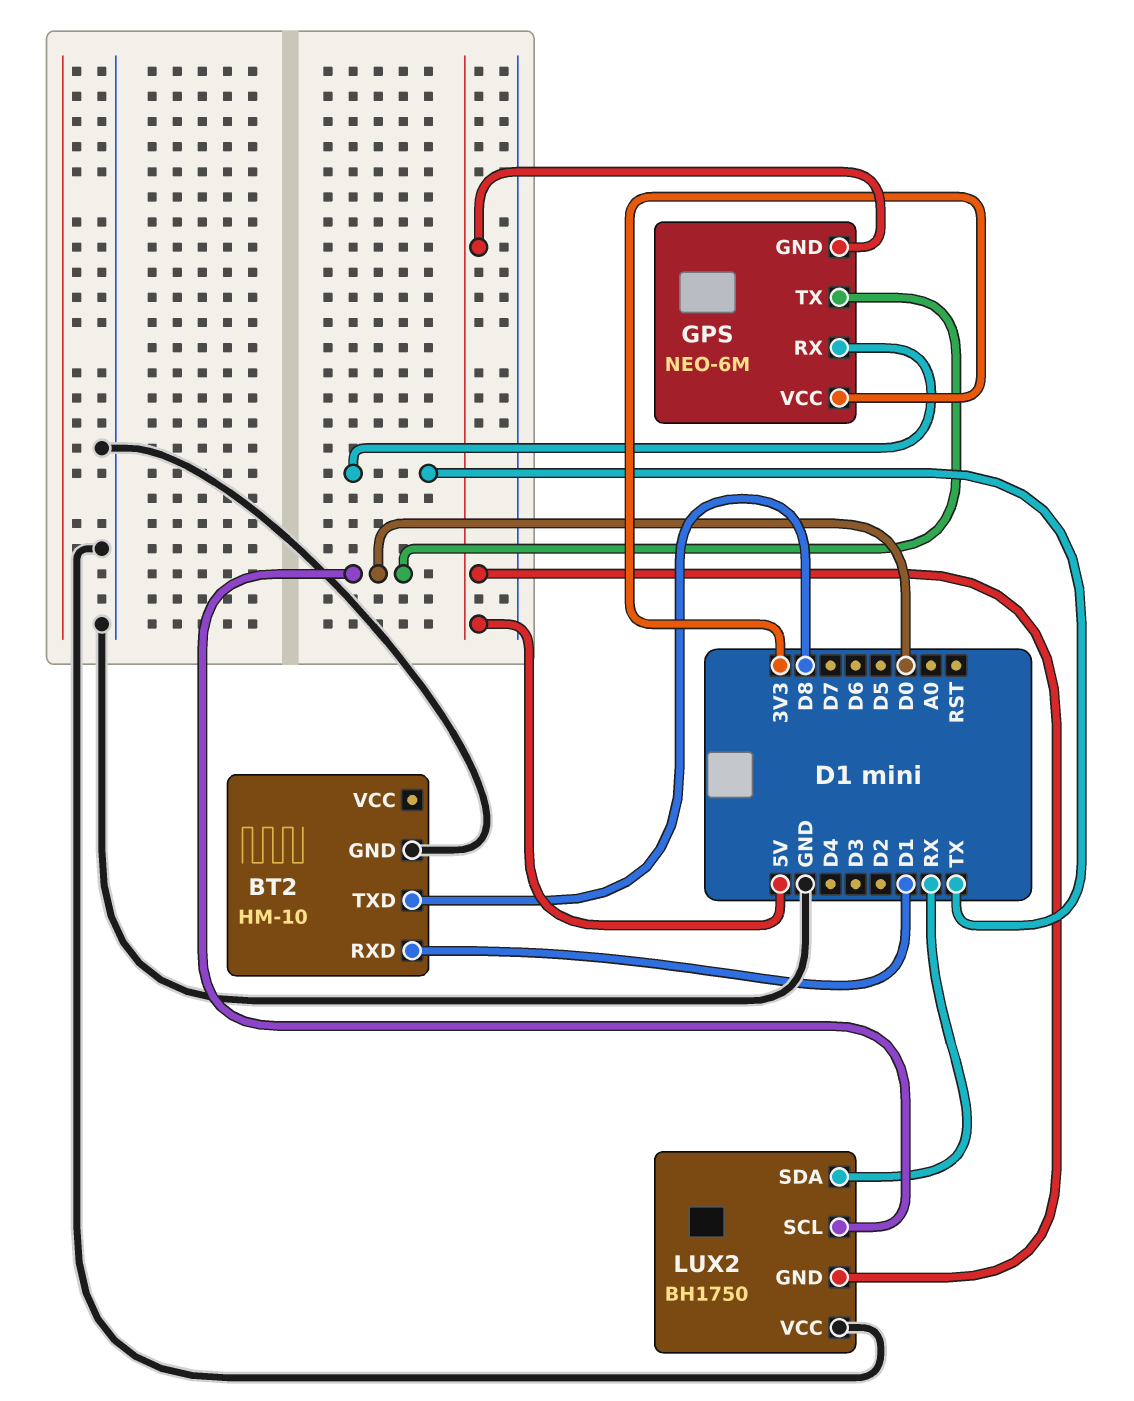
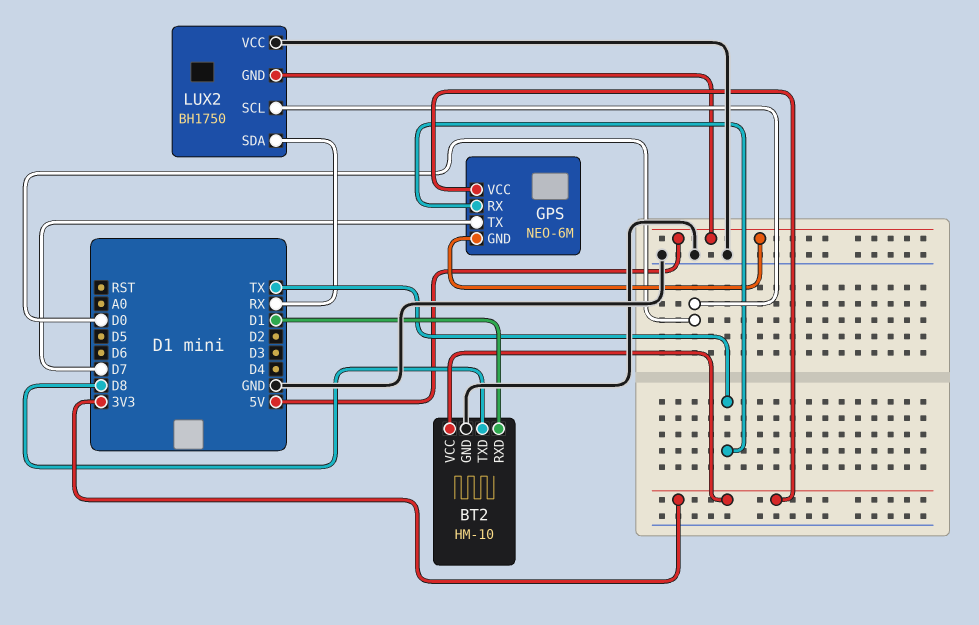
BT2 pin VCC: none -> 3V3
GPS pin TX: D0 -> D7

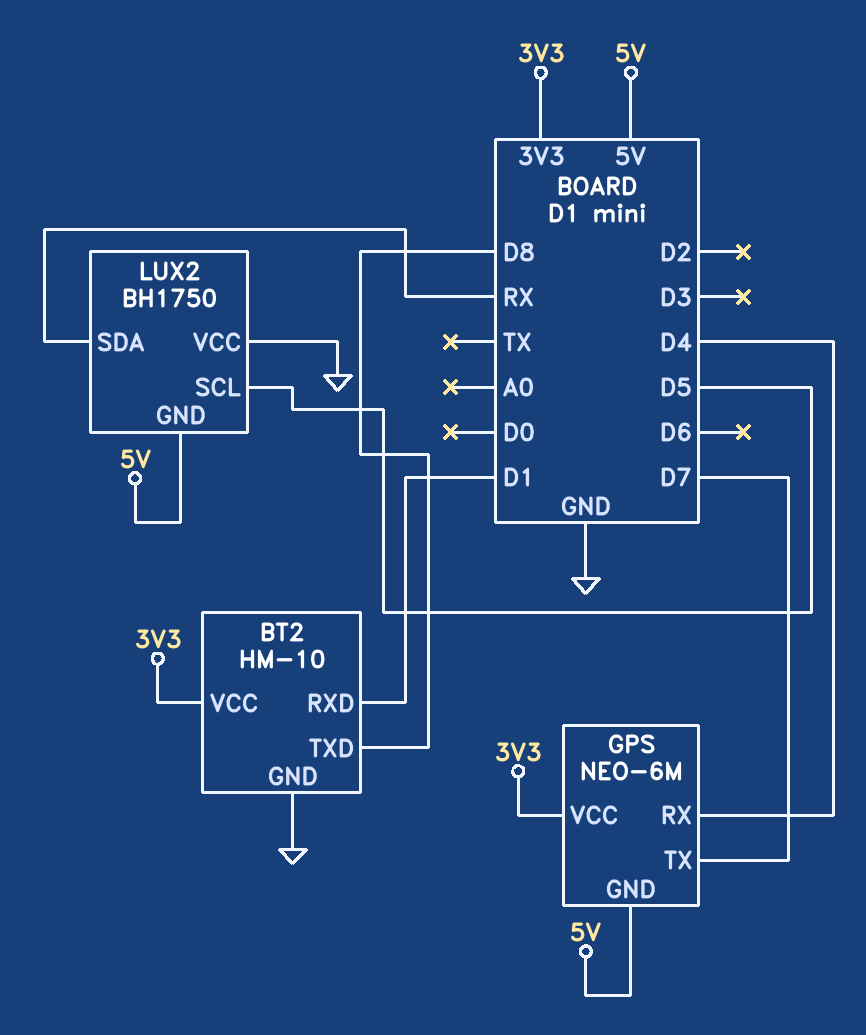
GPS pin RX: TX -> D4
LUX2 pin SCL: D0 -> D5

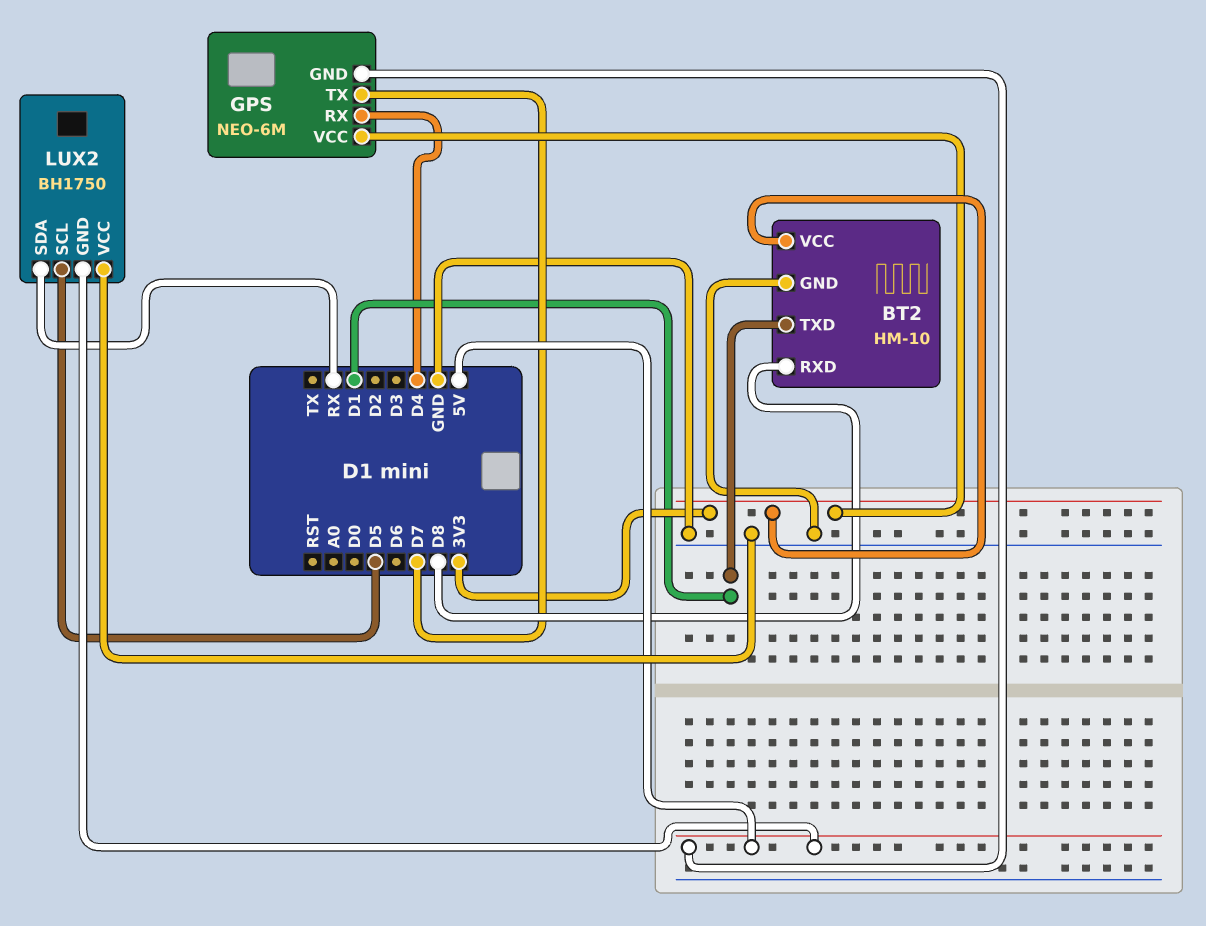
BT2 pin RXD: D1 -> D8
BT2 pin TXD: D8 -> D1

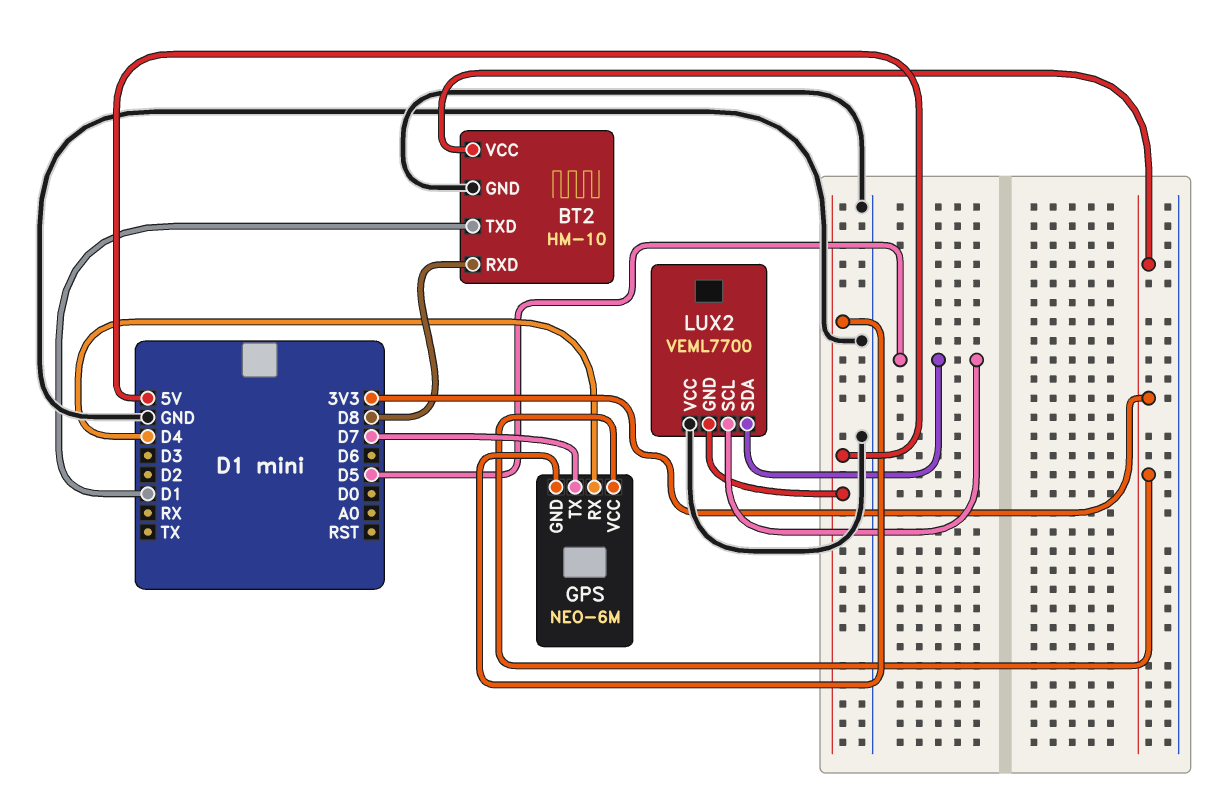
LUX2: BH1750 -> VEML7700
LUX2 pin SDA: RX -> D5

